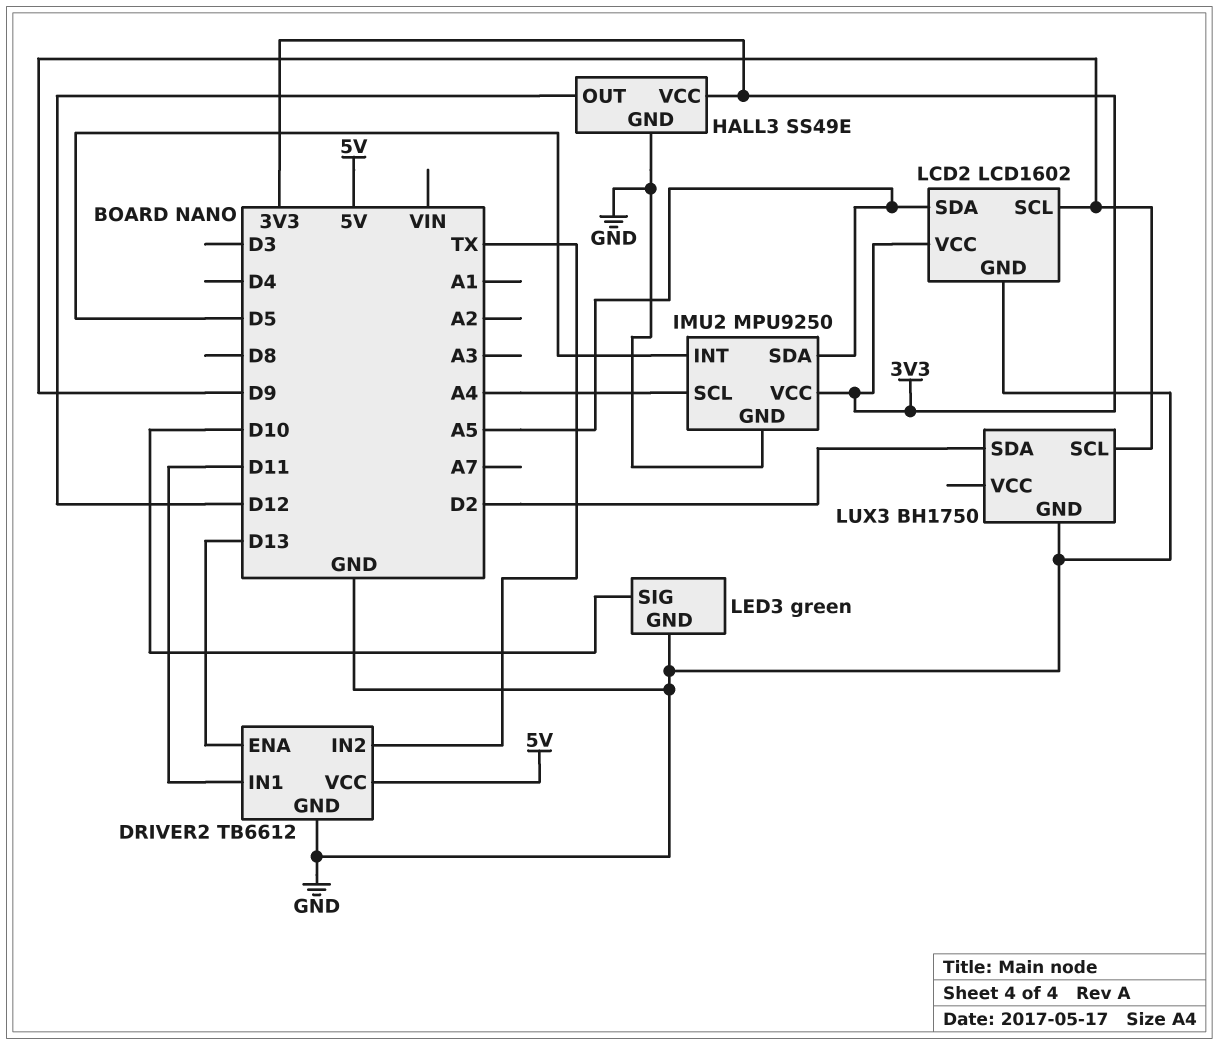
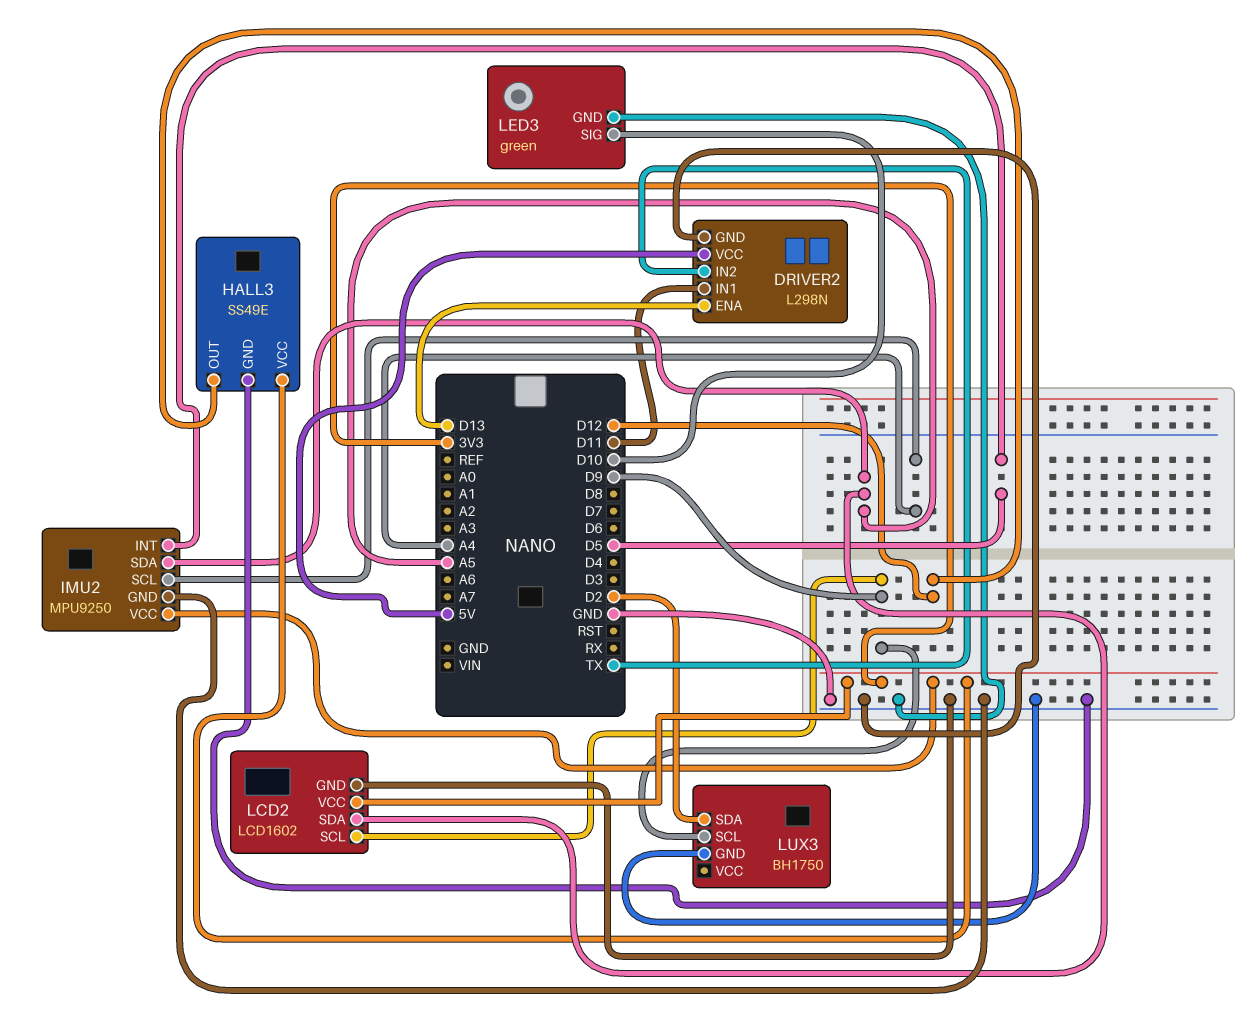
DRIVER2: TB6612 -> L298N

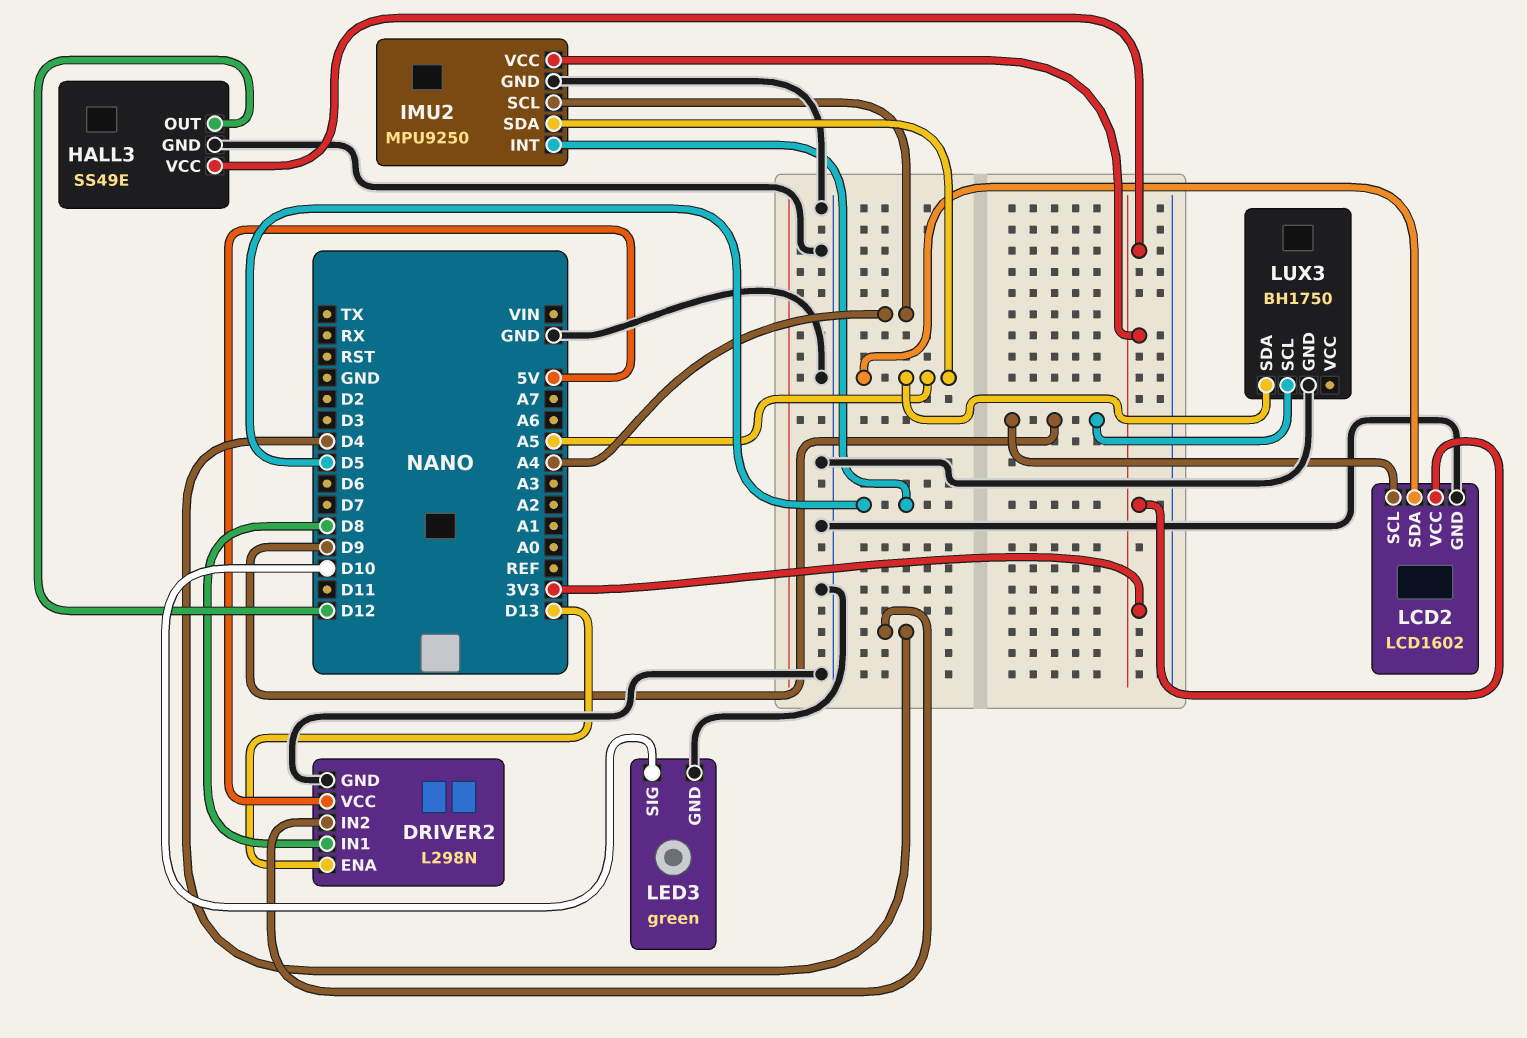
DRIVER2 pin IN1: D11 -> D8
DRIVER2 pin IN2: TX -> D4
LUX3 pin SDA: D2 -> A5

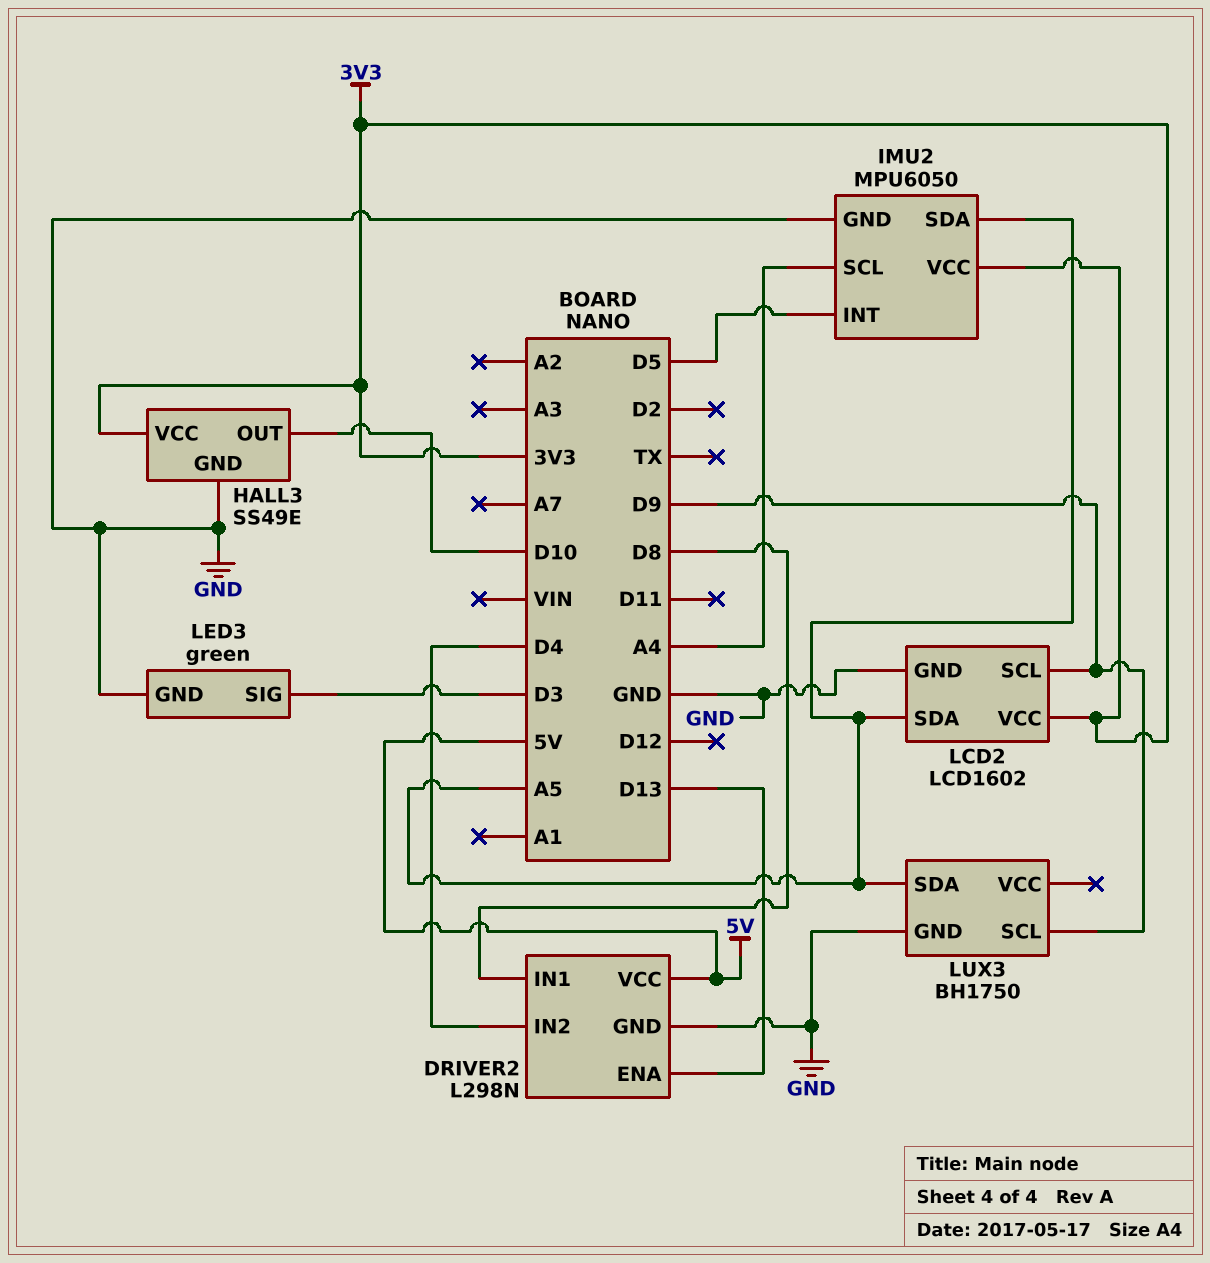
HALL3 pin OUT: D12 -> D10
IMU2: MPU9250 -> MPU6050
LED3 pin SIG: D10 -> D3

